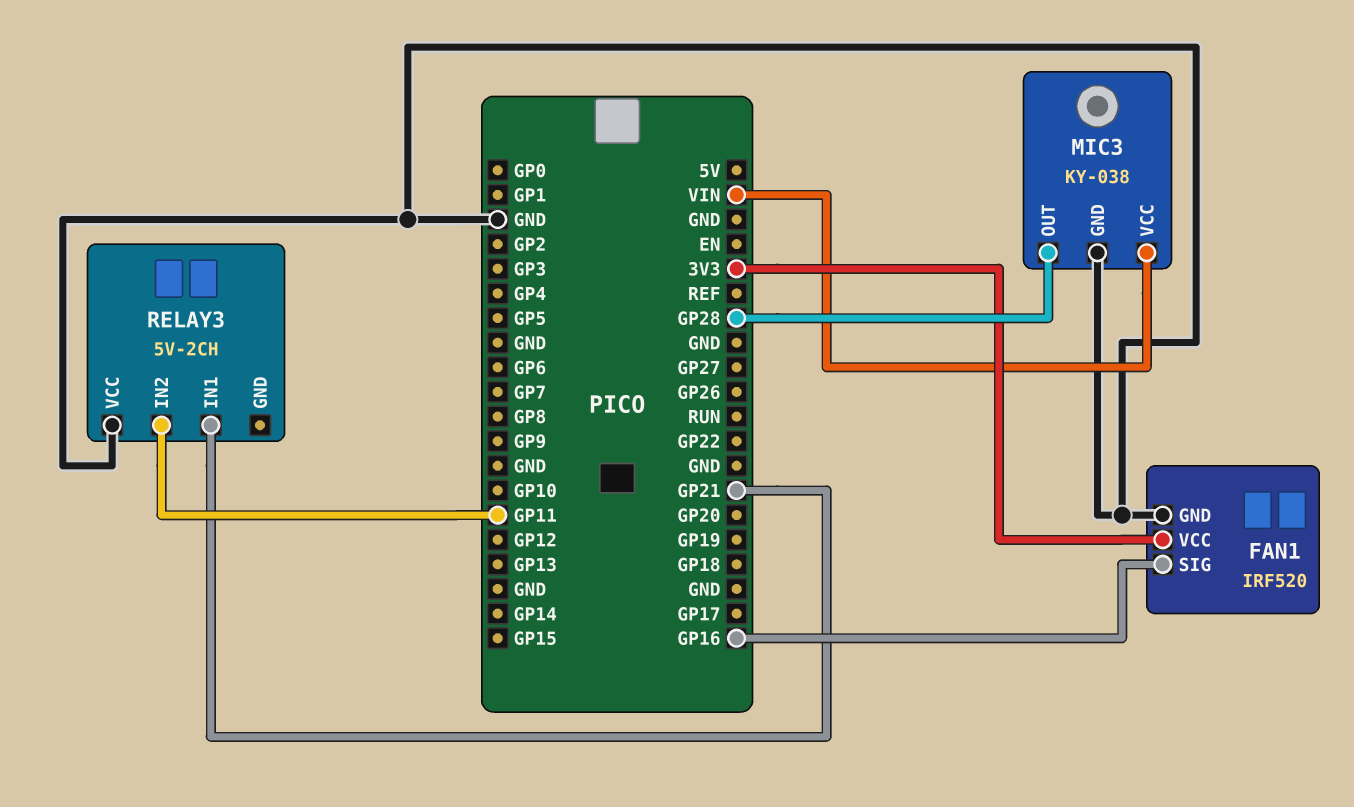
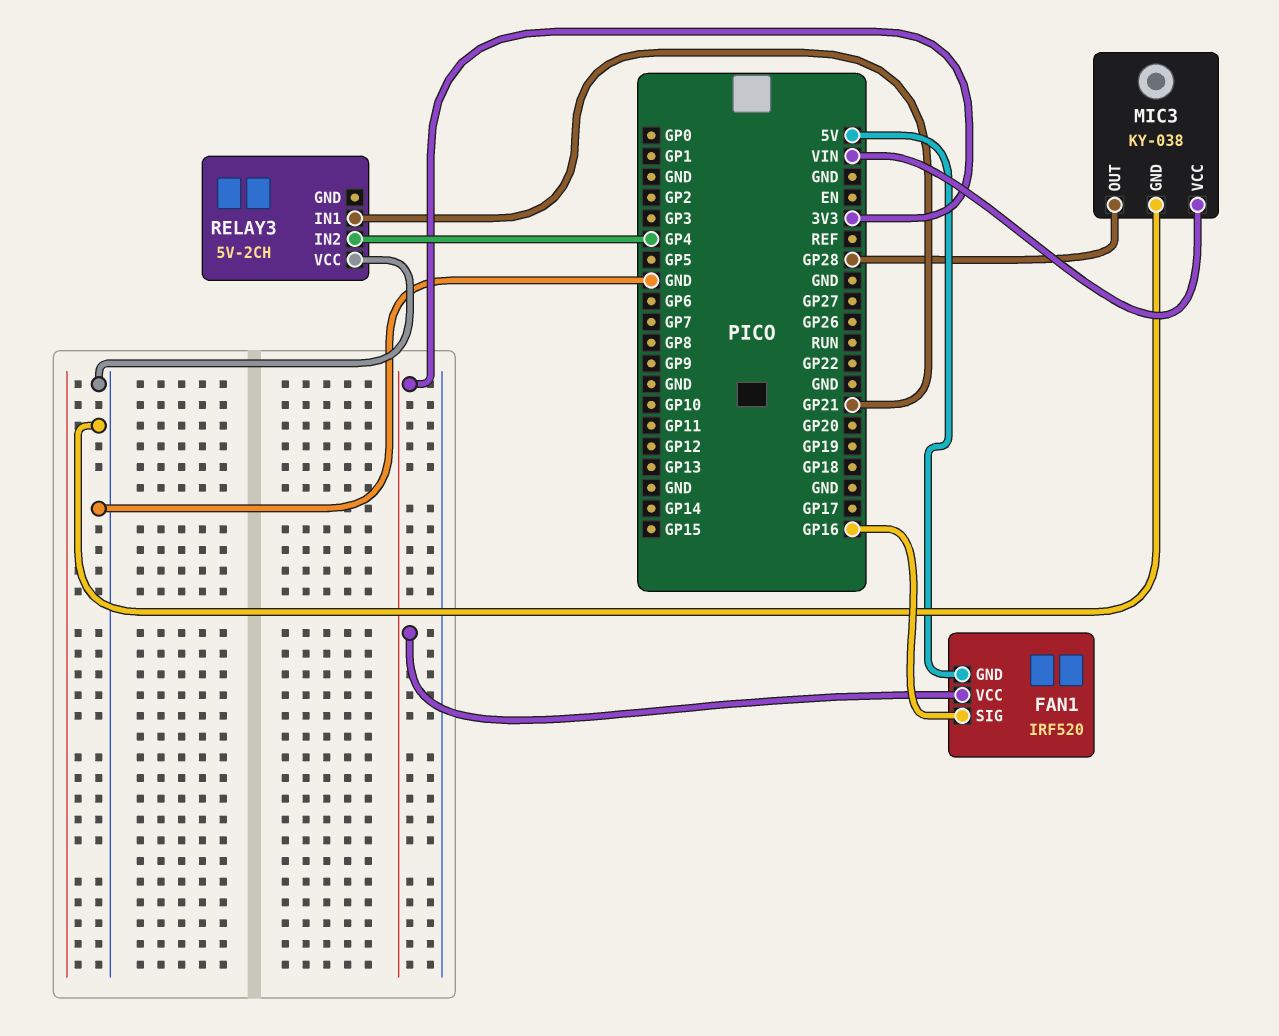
FAN1 pin GND: GND -> 5V
RELAY3 pin IN2: GP11 -> GP4

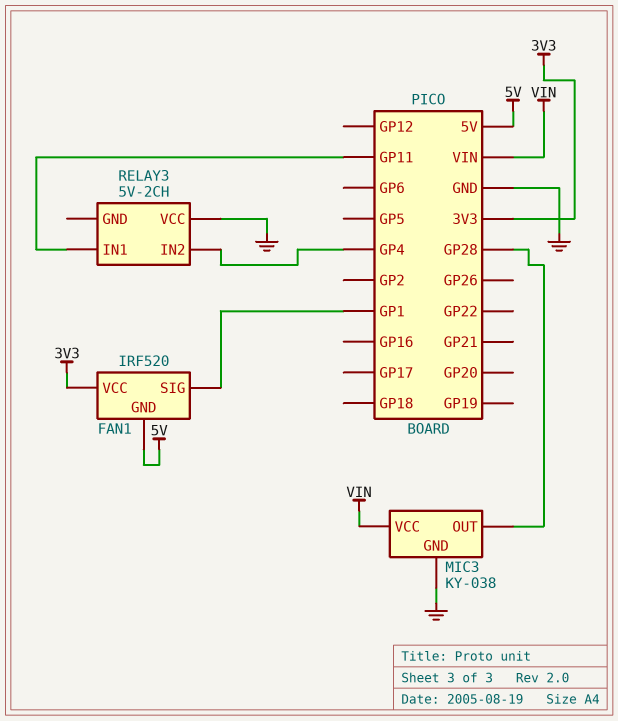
FAN1 pin SIG: GP16 -> GP1
RELAY3 pin IN1: GP21 -> GP11

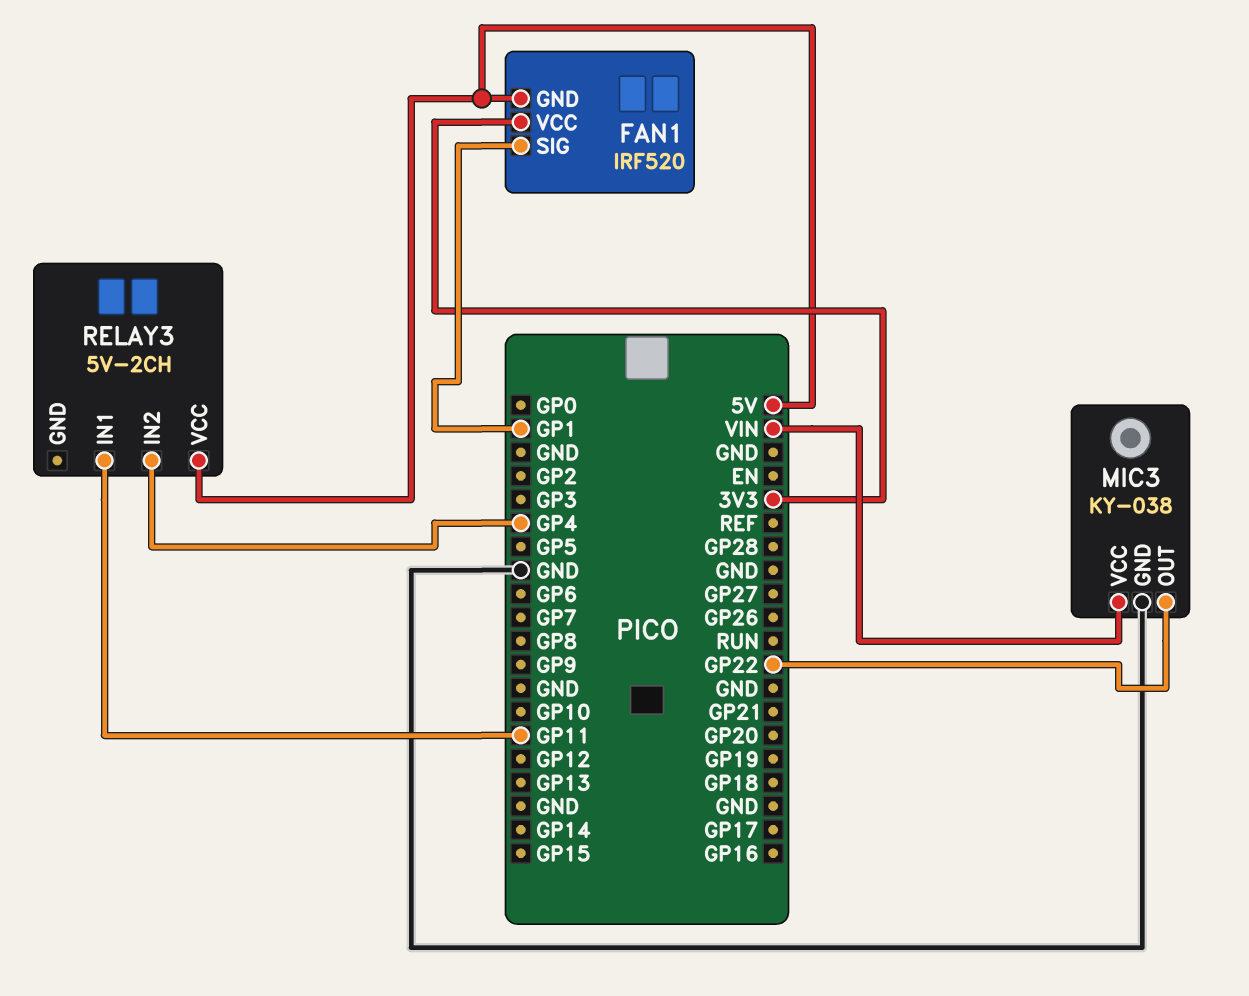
MIC3 pin OUT: GP28 -> GP22
RELAY3 pin VCC: GND -> 5V

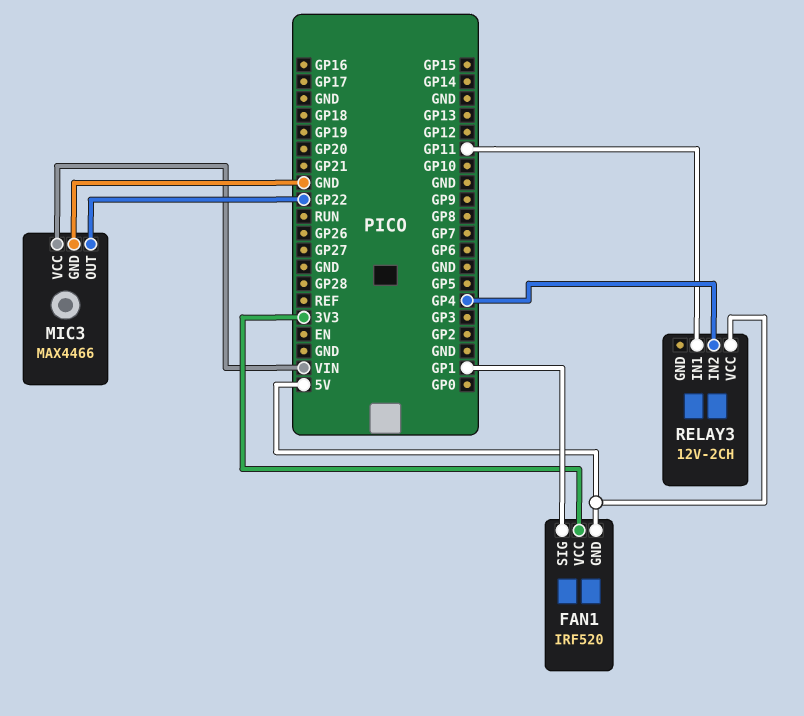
MIC3: KY-038 -> MAX4466
RELAY3: 5V-2CH -> 12V-2CH

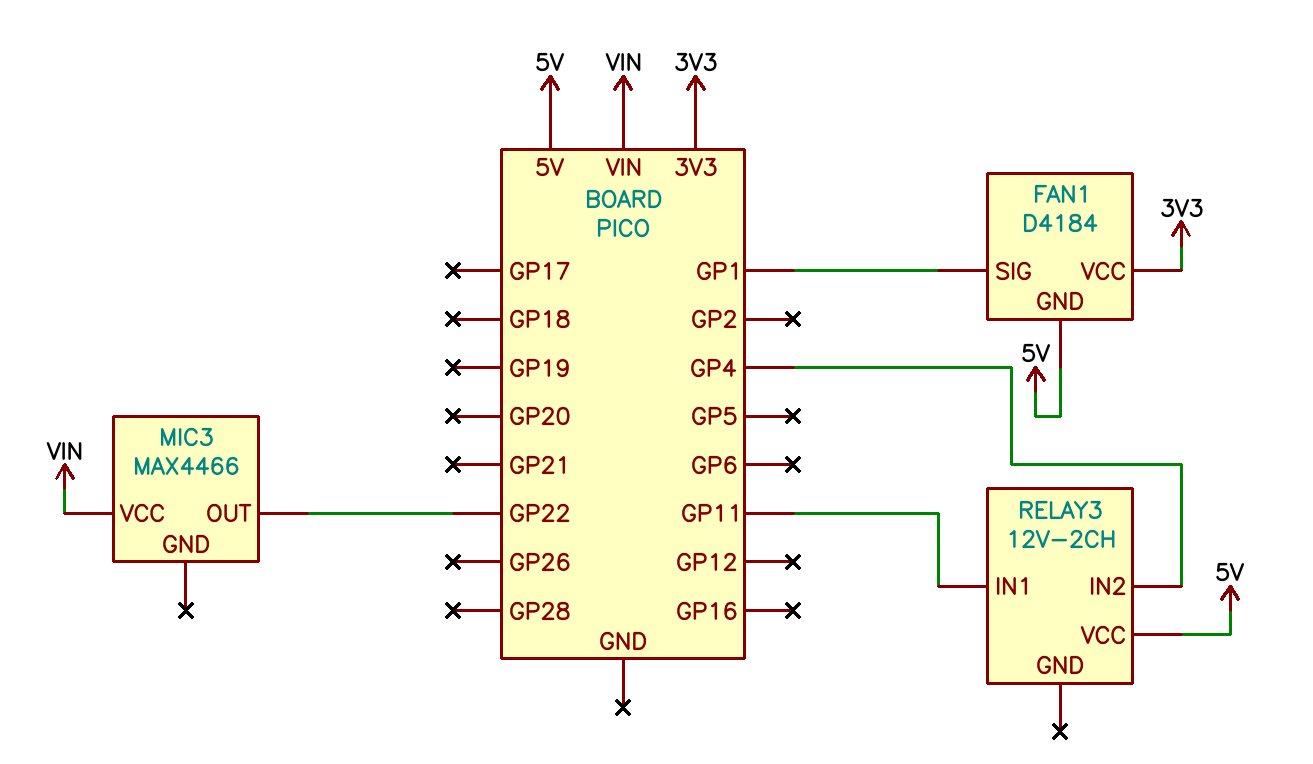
FAN1: IRF520 -> D4184
MIC3 pin GND: GND -> none

